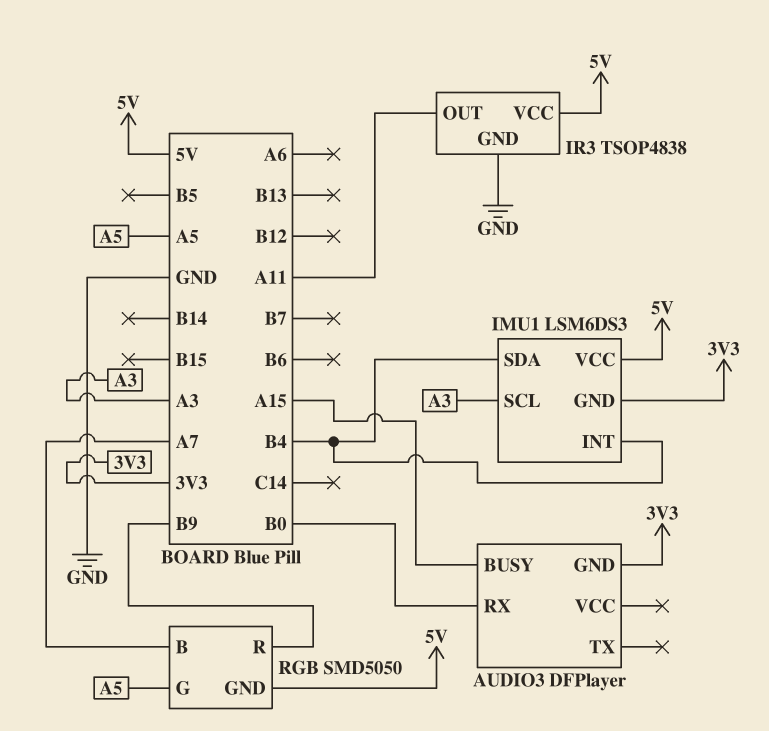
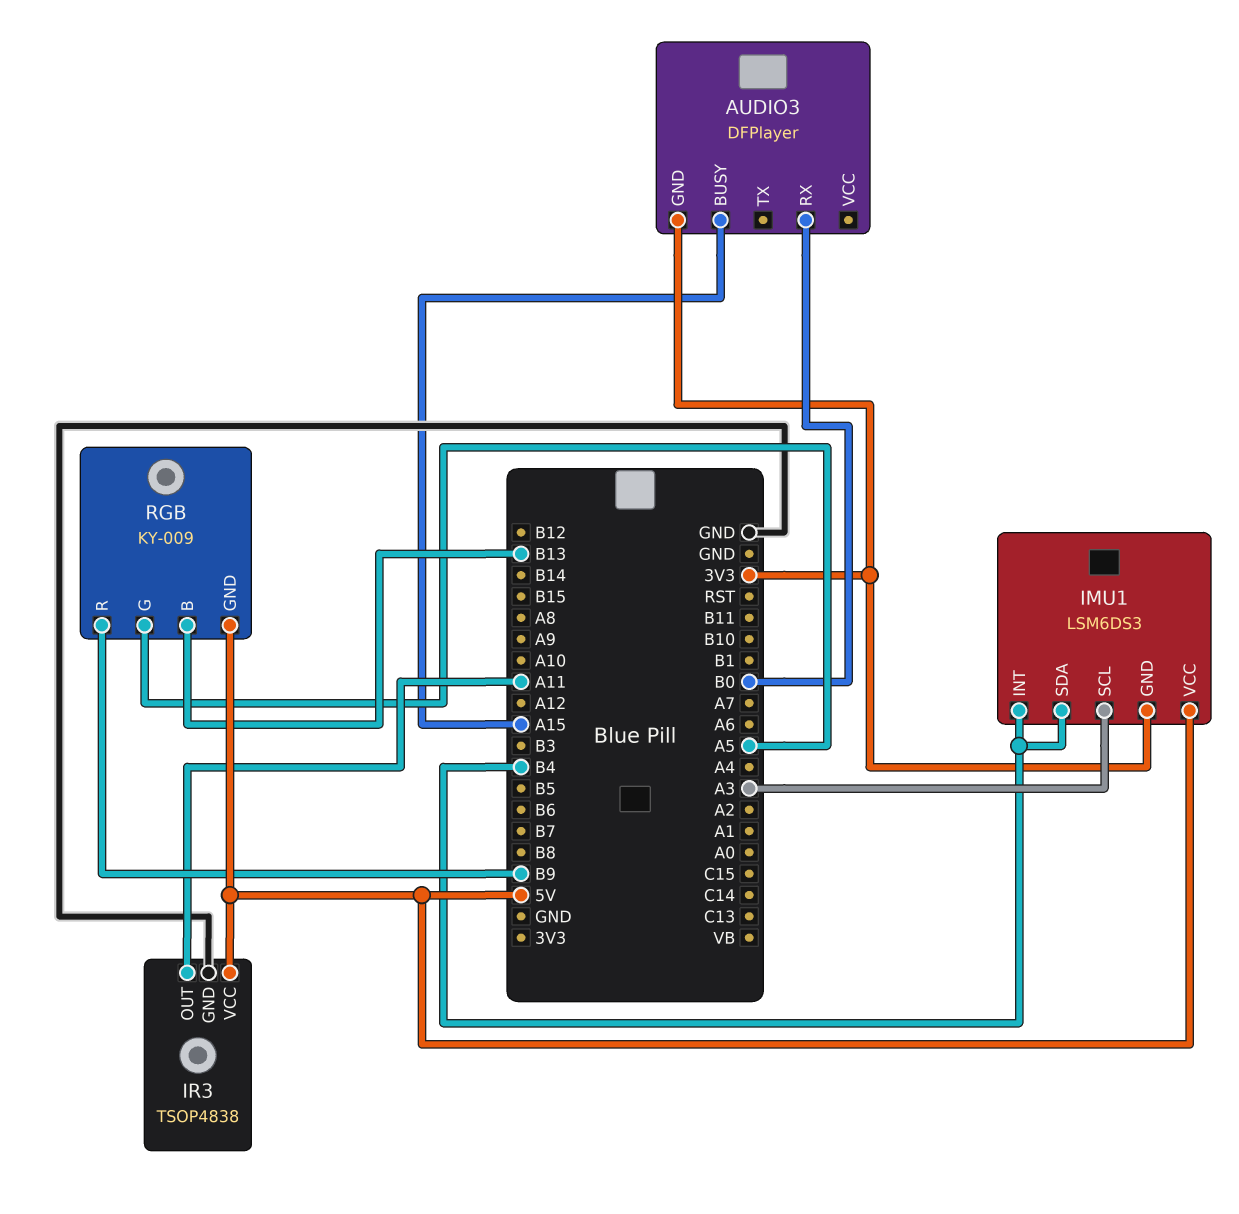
RGB: SMD5050 -> KY-009
RGB pin B: A7 -> B13

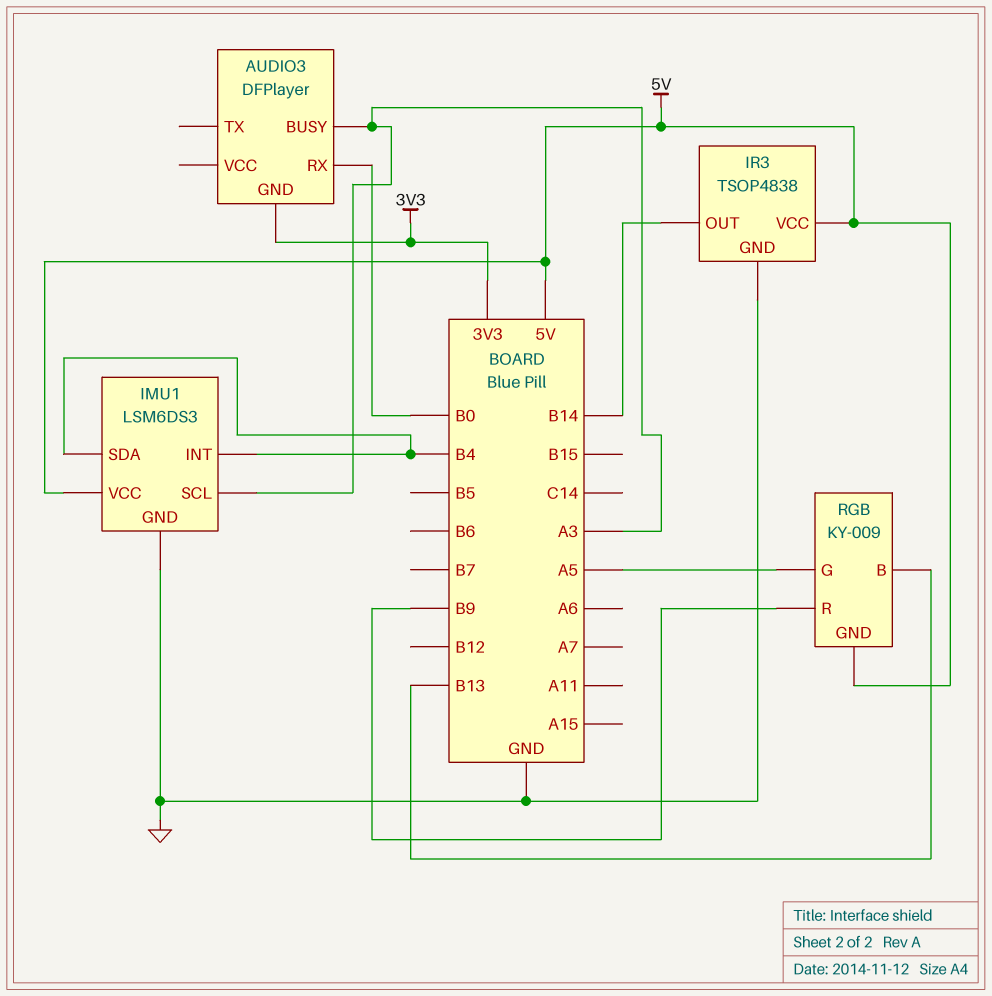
AUDIO3 pin BUSY: A15 -> A3
IMU1 pin GND: 3V3 -> GND
IR3 pin OUT: A11 -> B14

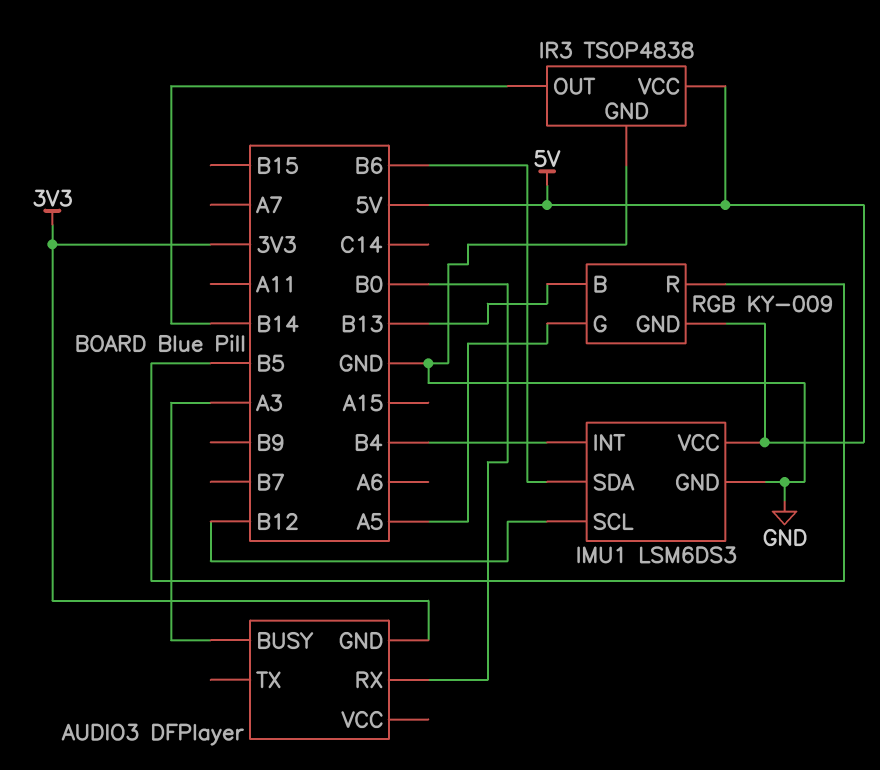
IMU1 pin SCL: A3 -> B12
IMU1 pin SDA: B4 -> B6
RGB pin R: B9 -> B5

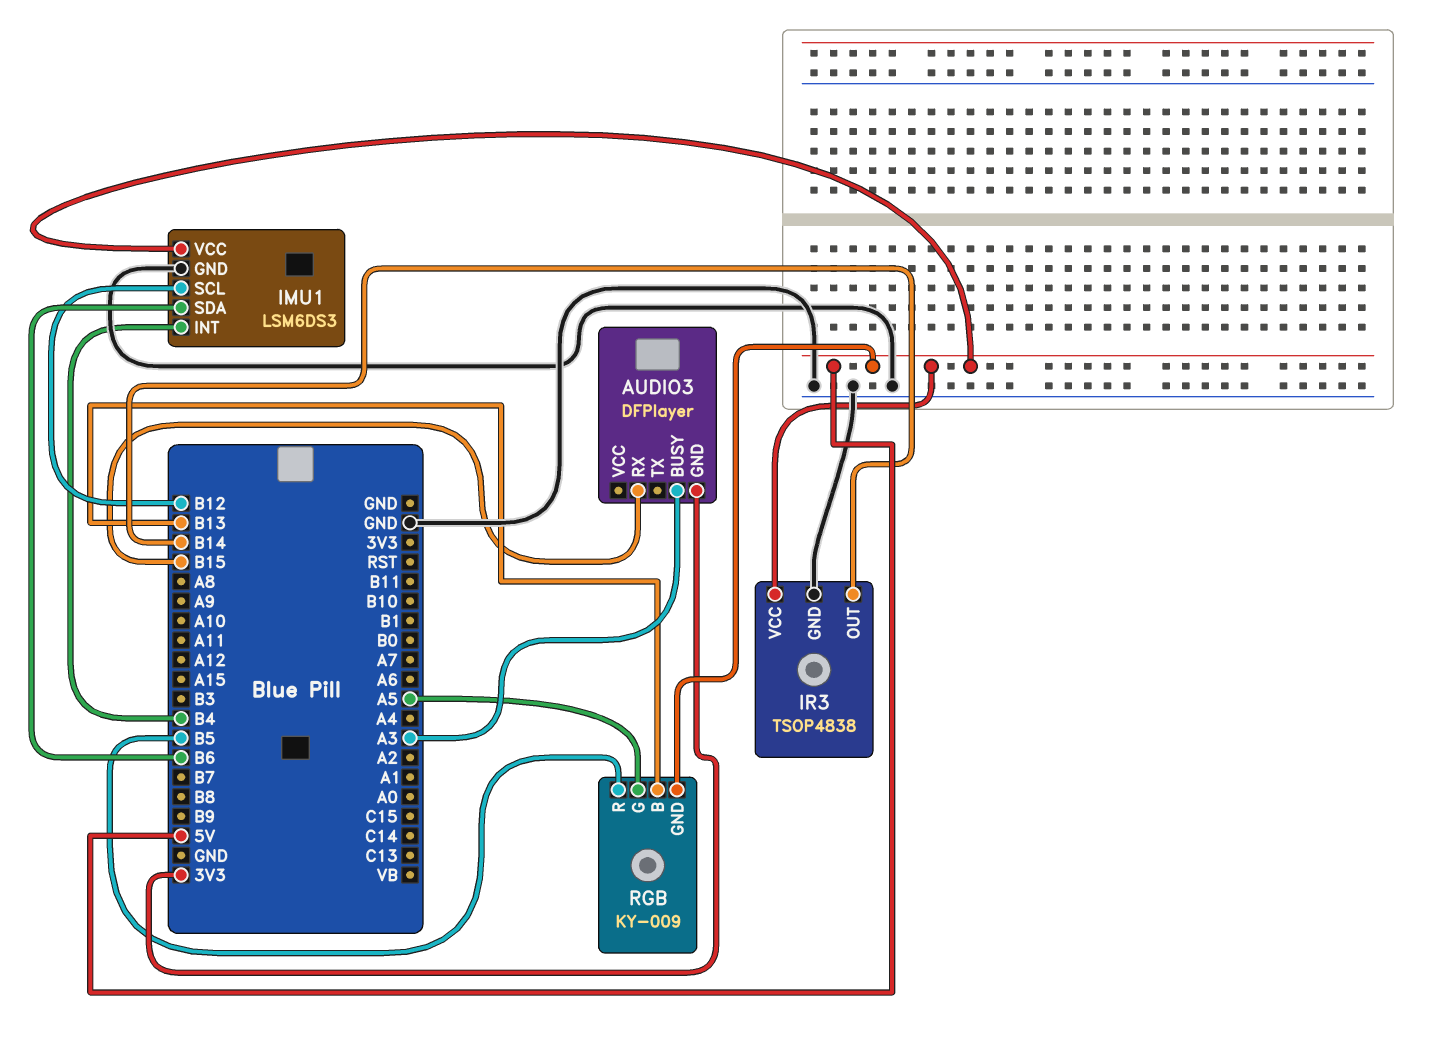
AUDIO3 pin RX: B0 -> B15

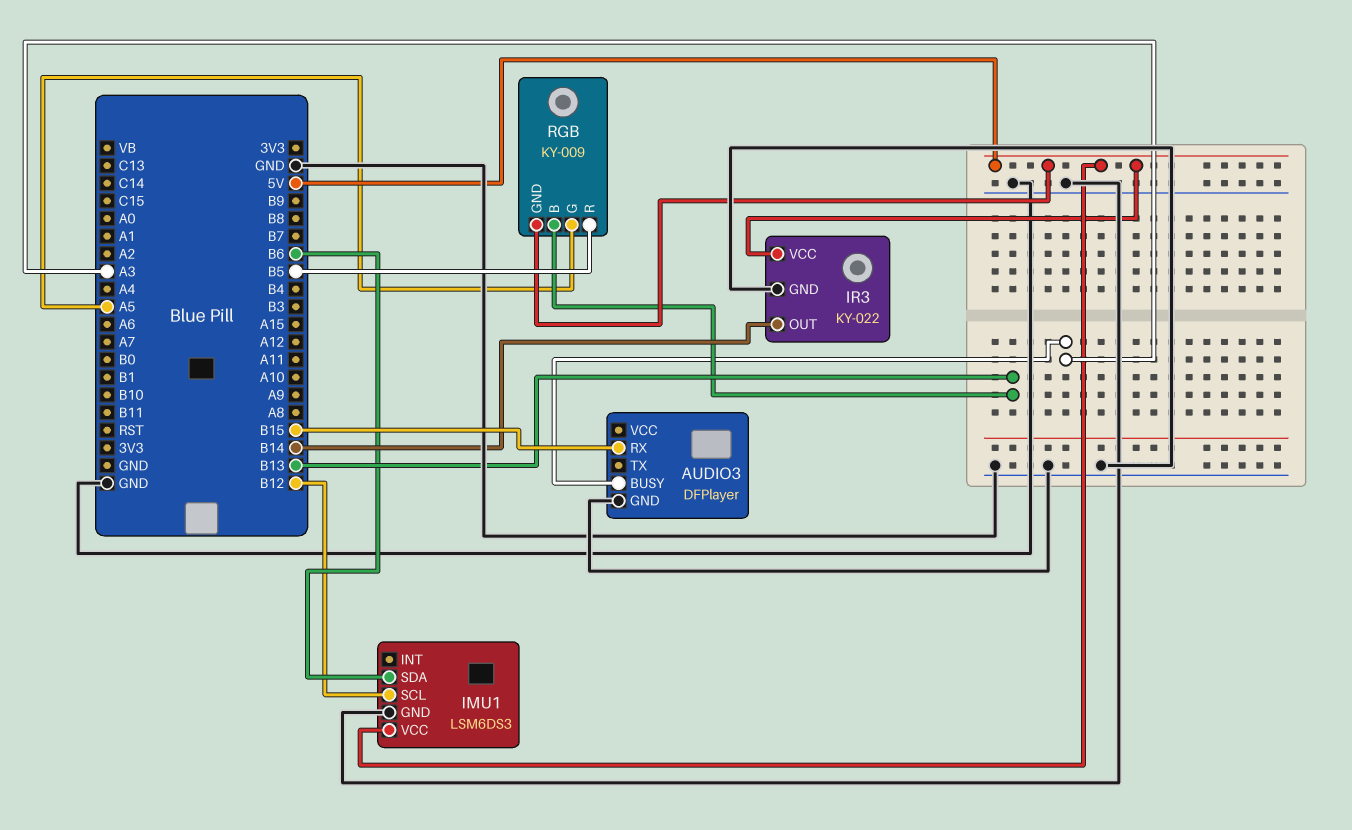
AUDIO3 pin GND: 3V3 -> GND
IMU1 pin INT: B4 -> none
IR3: TSOP4838 -> KY-022

